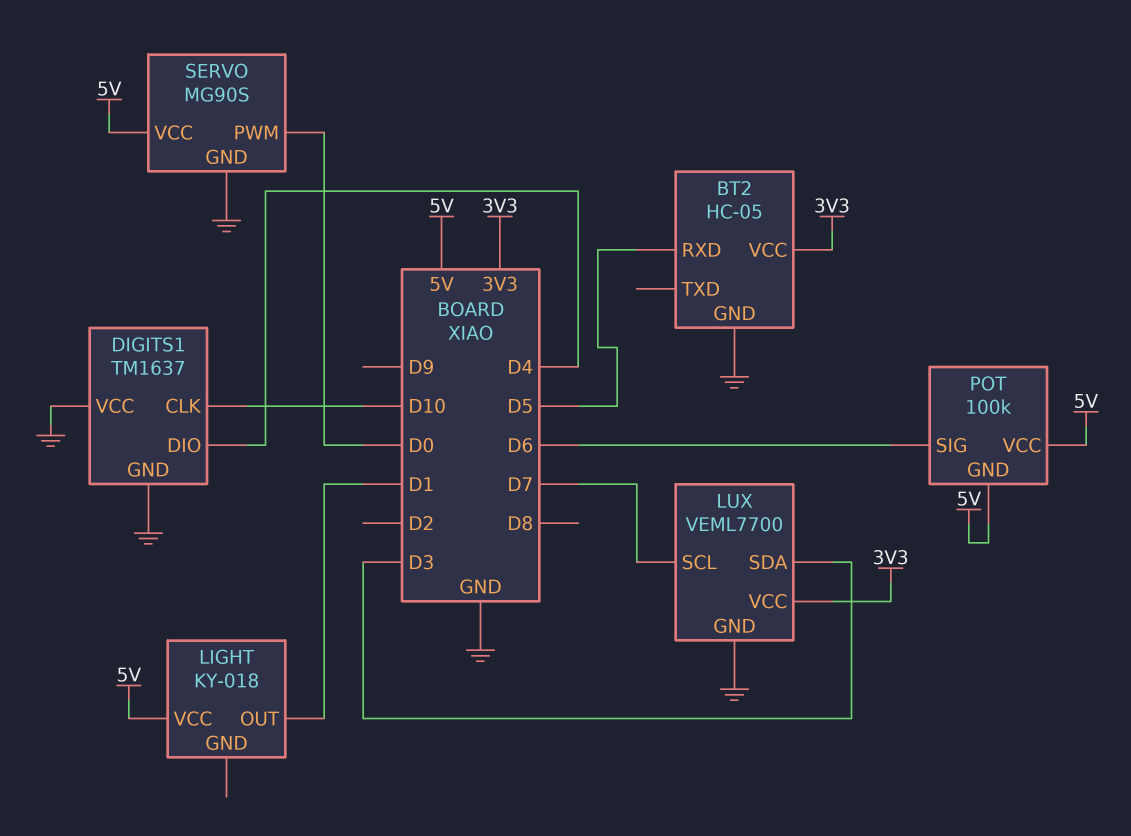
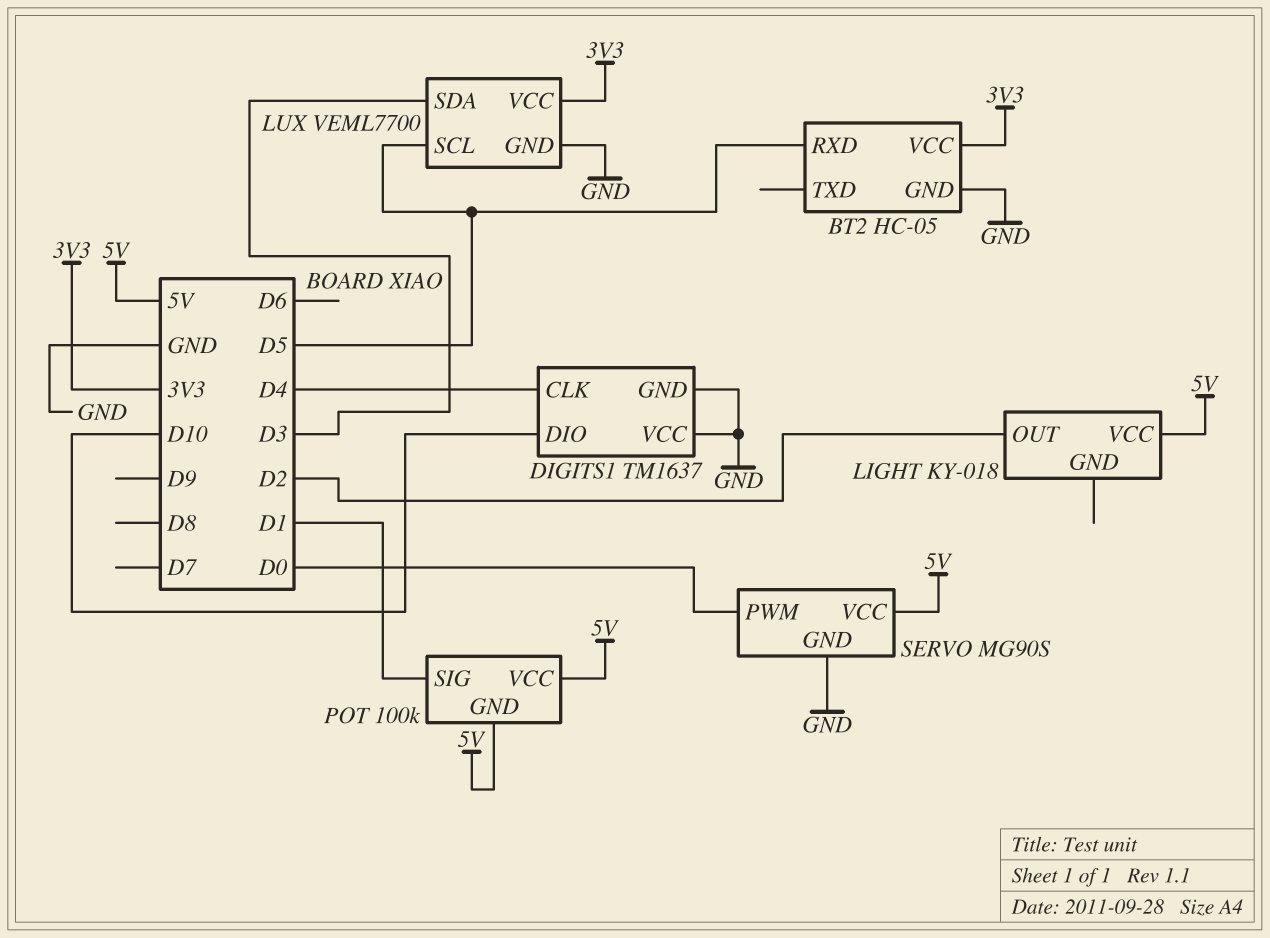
DIGITS1 pin CLK: D10 -> D4
DIGITS1 pin DIO: D4 -> D10
LIGHT pin OUT: D1 -> D2
LUX pin SCL: D7 -> D5
POT pin SIG: D6 -> D1

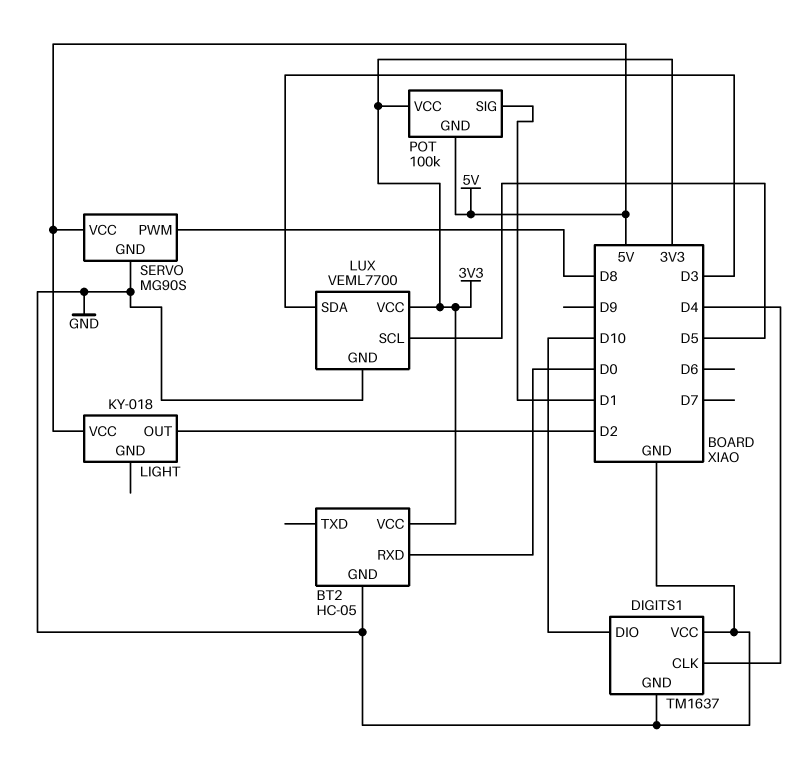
BT2 pin RXD: D5 -> D0
POT pin VCC: 5V -> 3V3
SERVO pin PWM: D0 -> D8

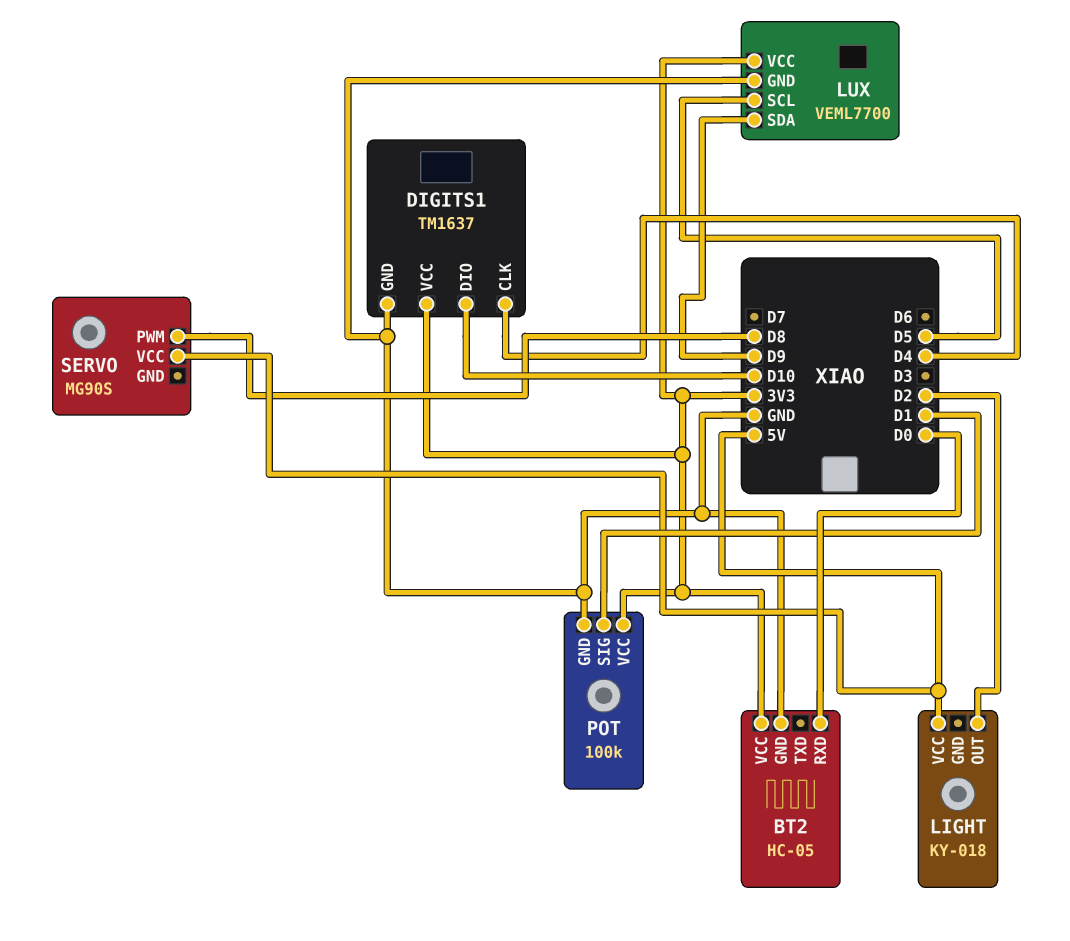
DIGITS1 pin VCC: GND -> 3V3
LUX pin SDA: D3 -> D9
POT pin GND: 5V -> GND
SERVO pin GND: GND -> none

